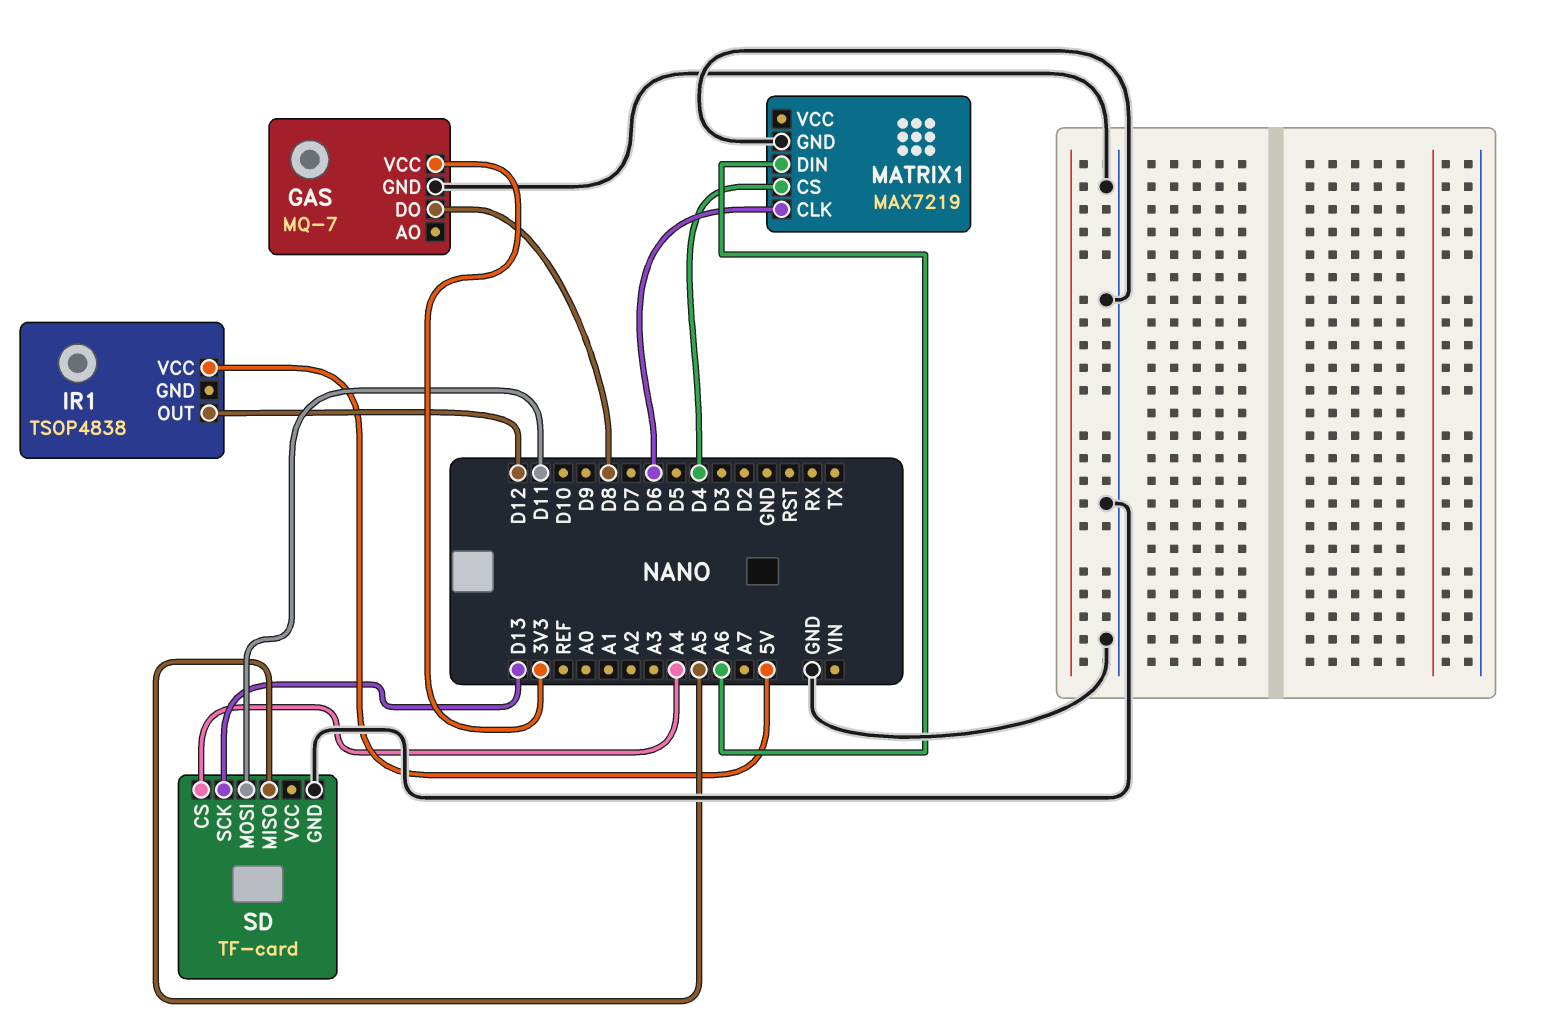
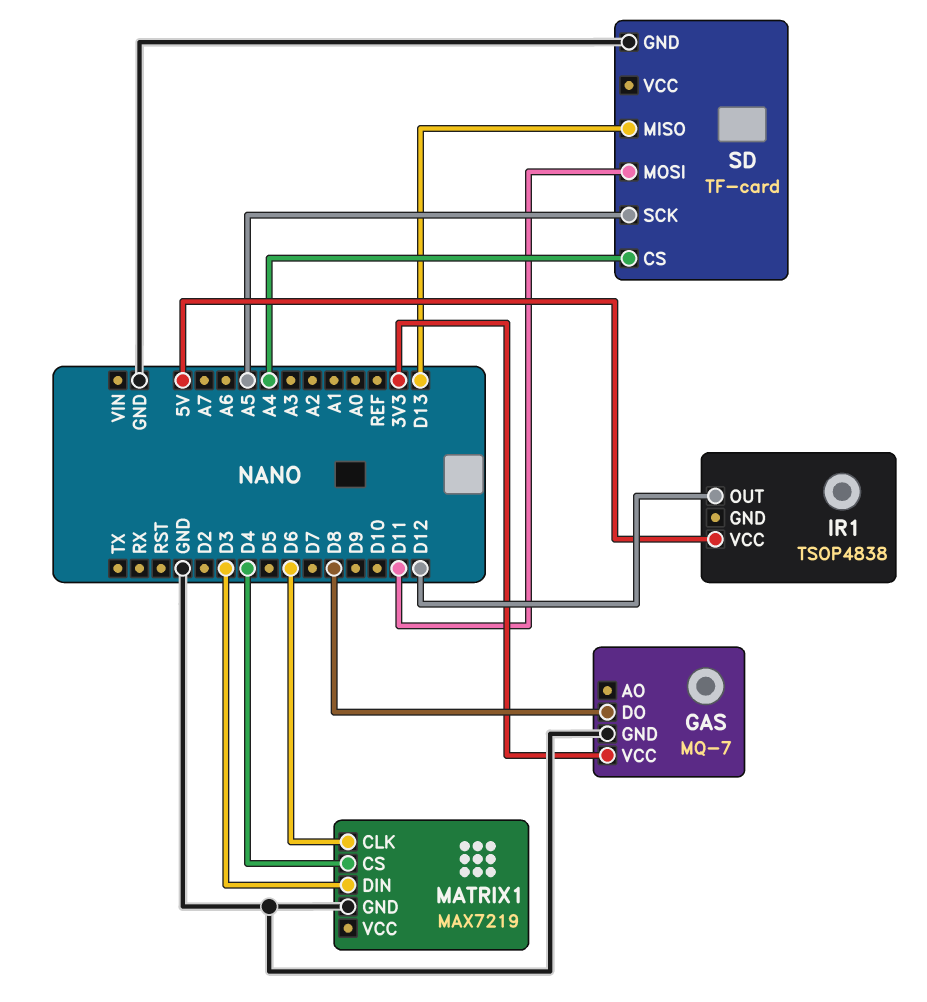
MATRIX1 pin DIN: A6 -> D3
SD pin MISO: A5 -> D13
SD pin SCK: D13 -> A5

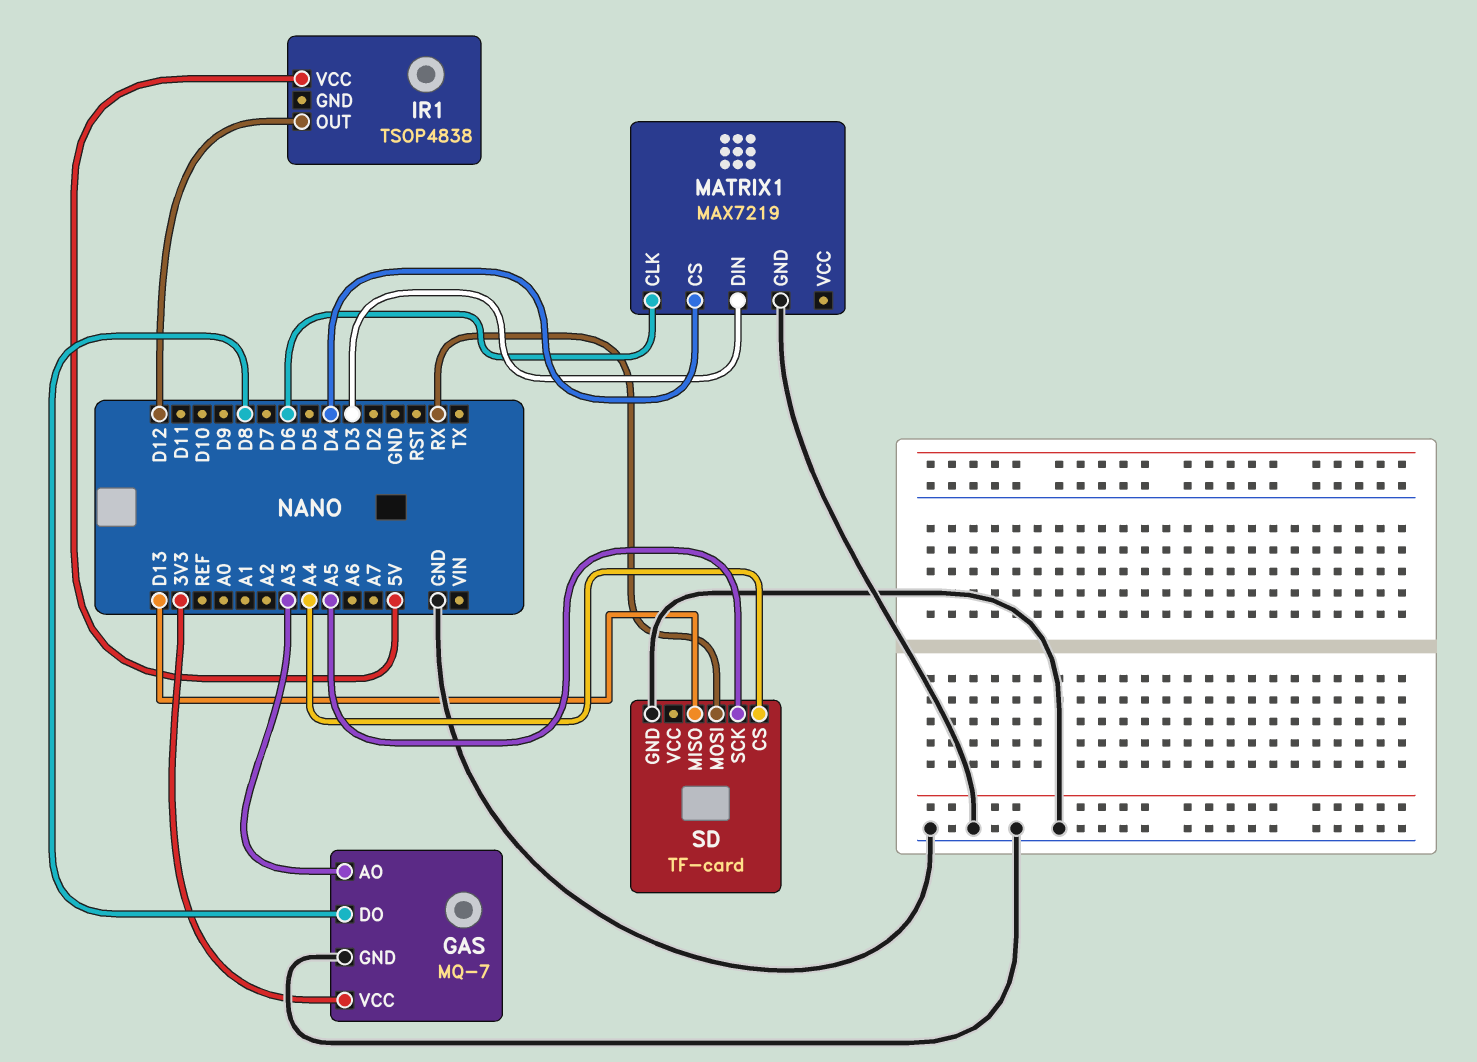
GAS pin AO: none -> A3
SD pin MOSI: D11 -> RX

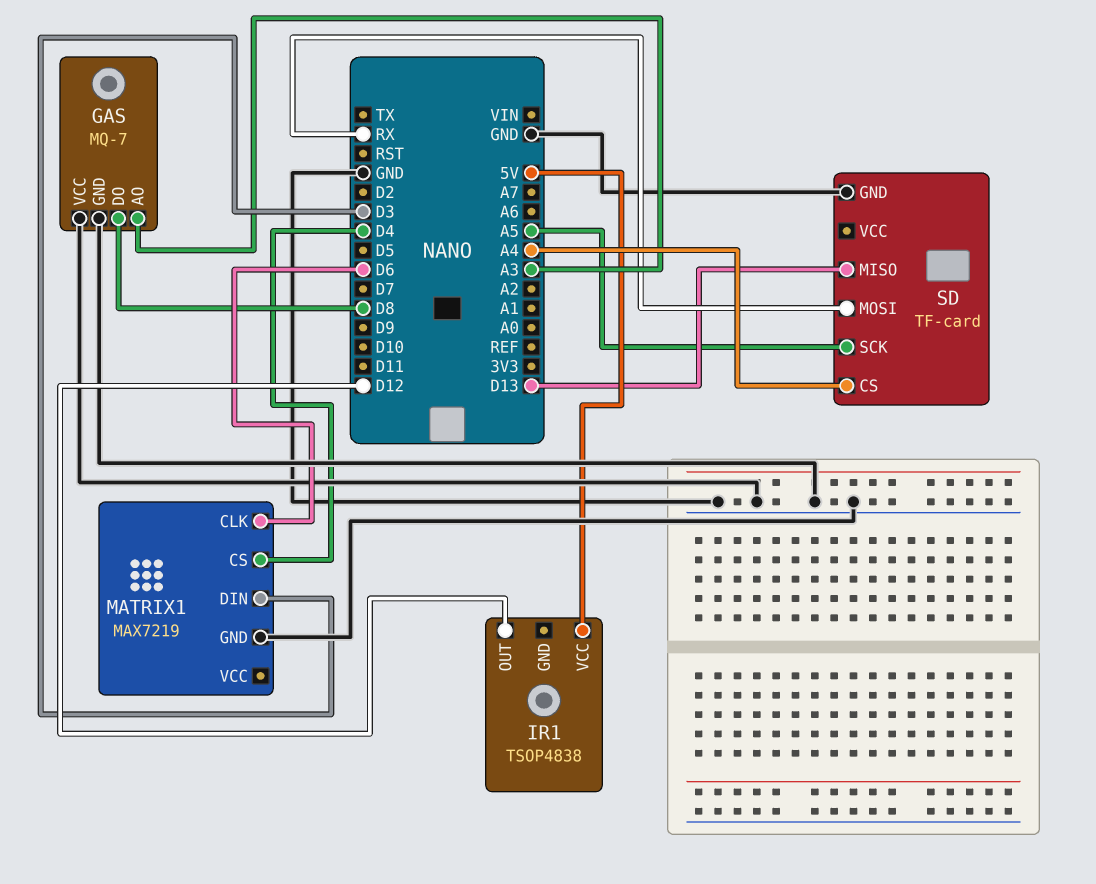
GAS pin VCC: 3V3 -> GND

